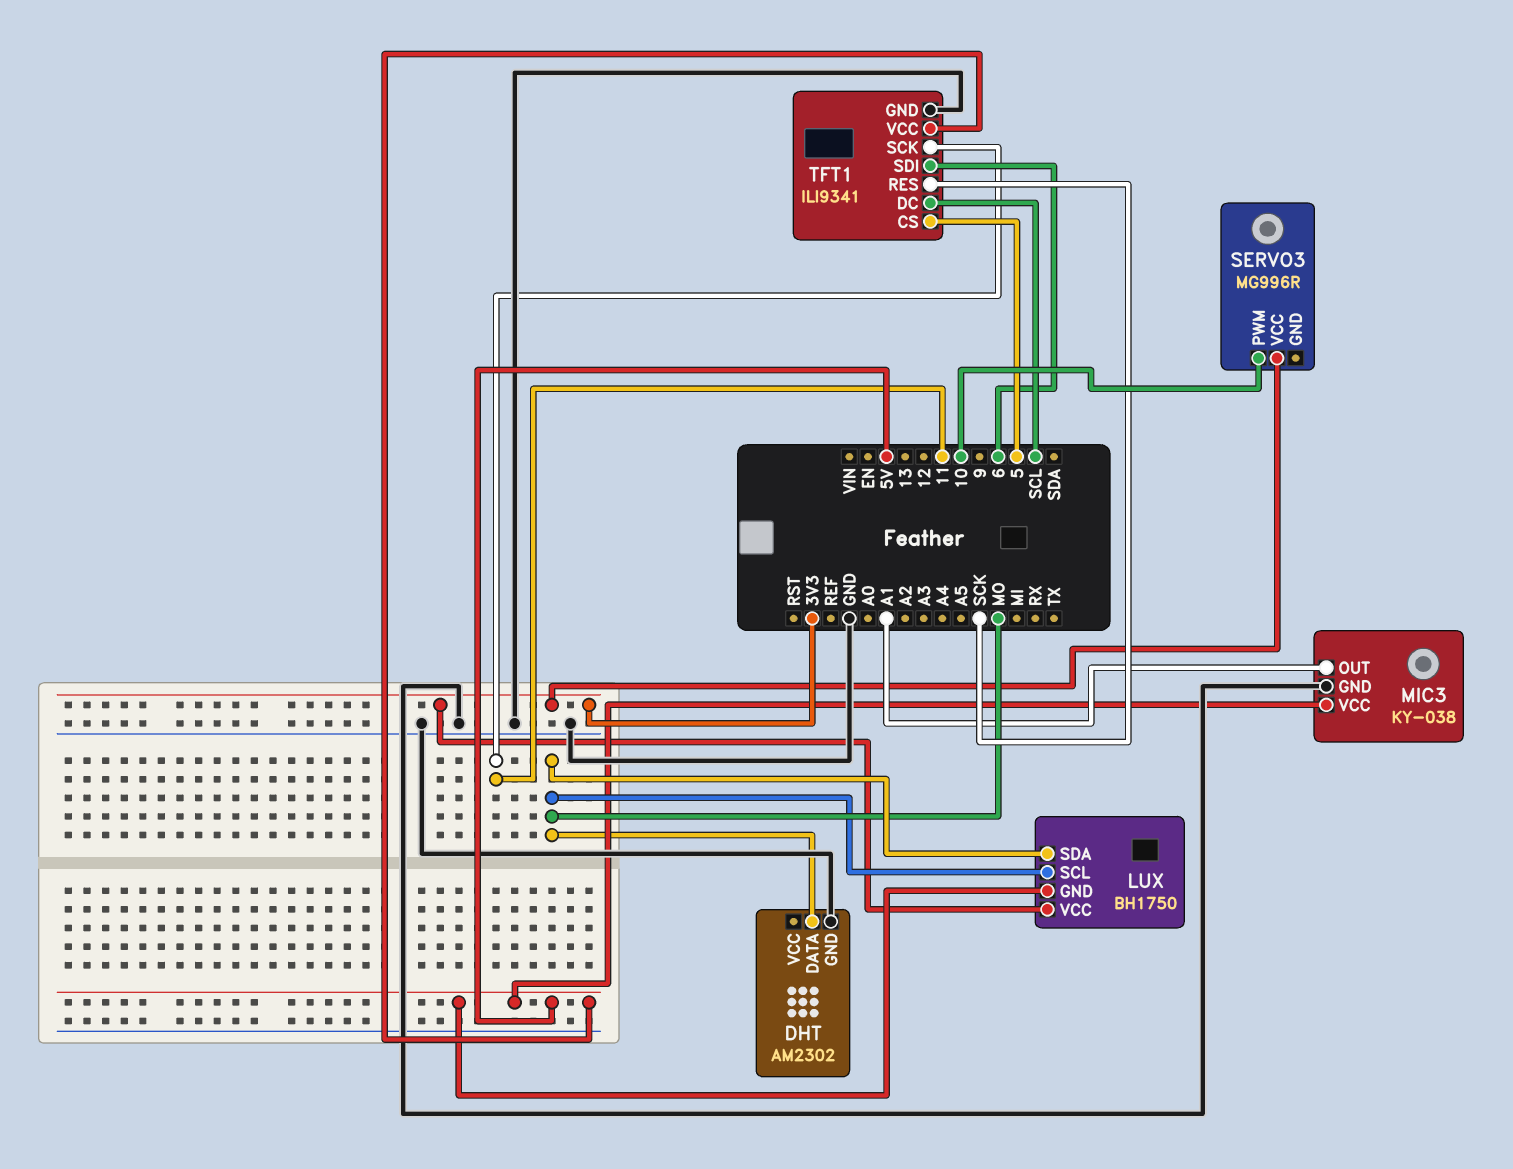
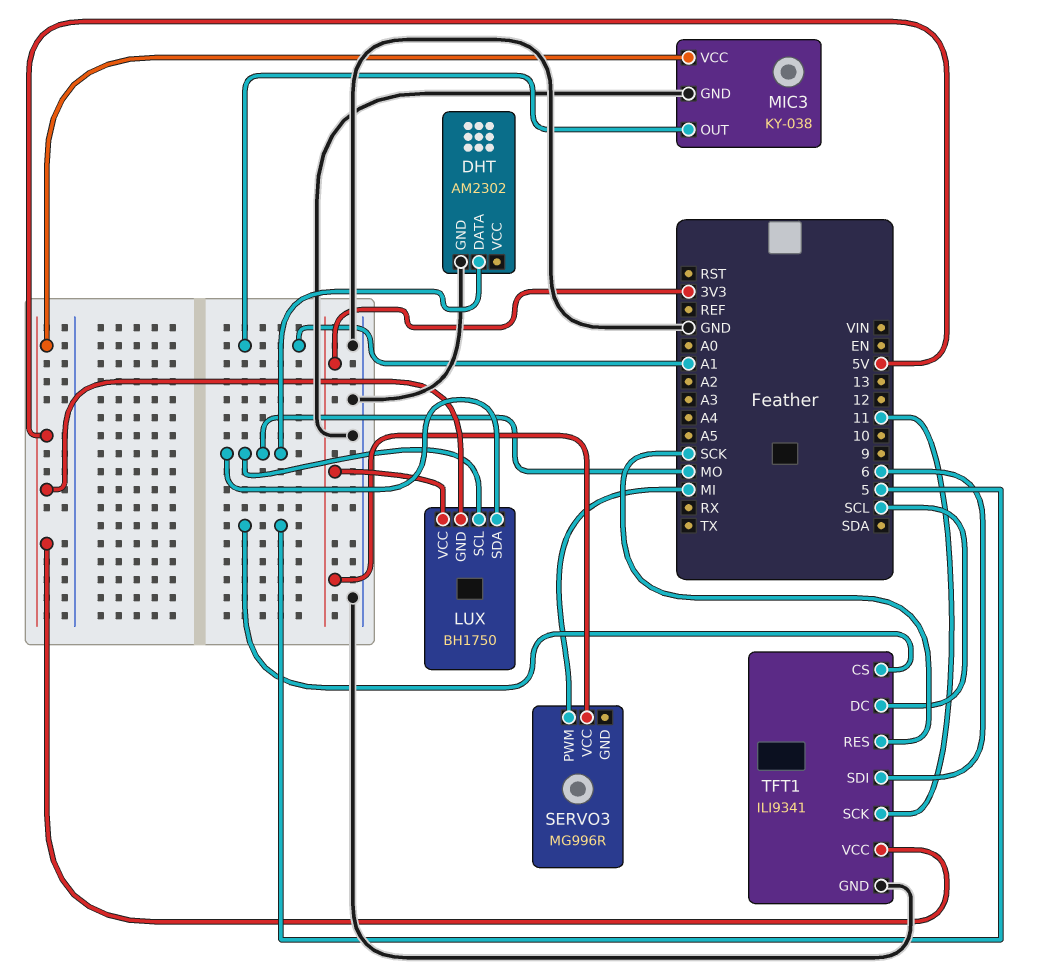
SERVO3 pin PWM: 10 -> MI

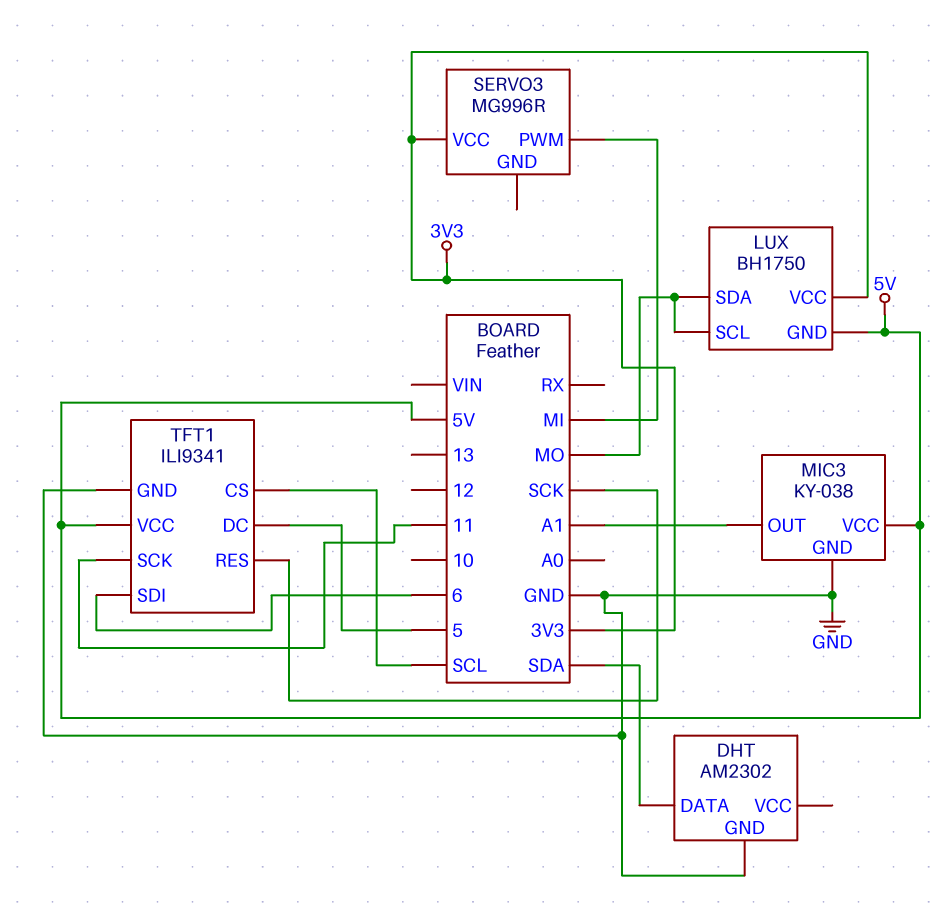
DHT pin DATA: MO -> SDA
TFT1 pin CS: 5 -> SCL
TFT1 pin DC: SCL -> 5

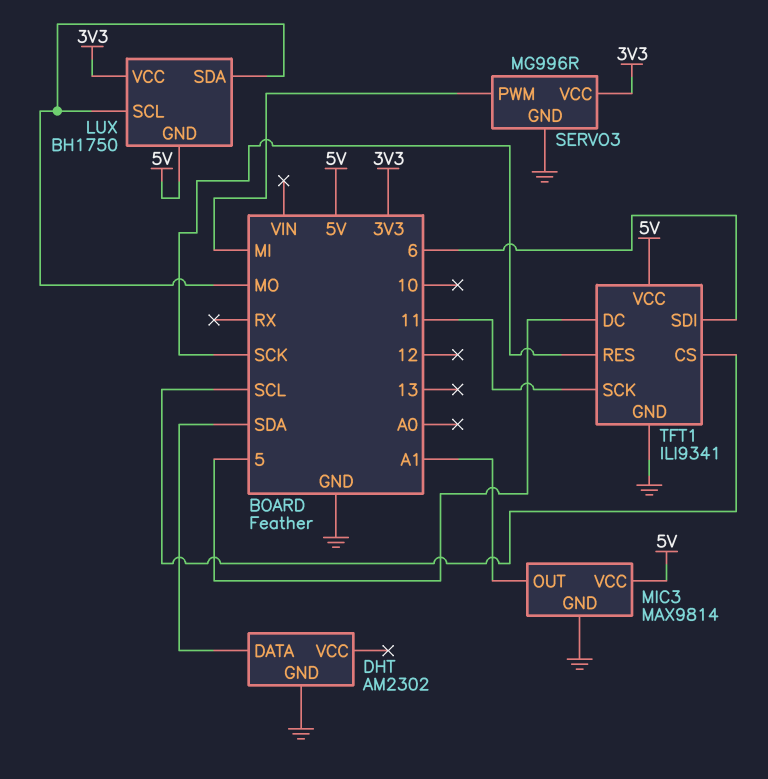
MIC3: KY-038 -> MAX9814
SERVO3 pin GND: none -> GND

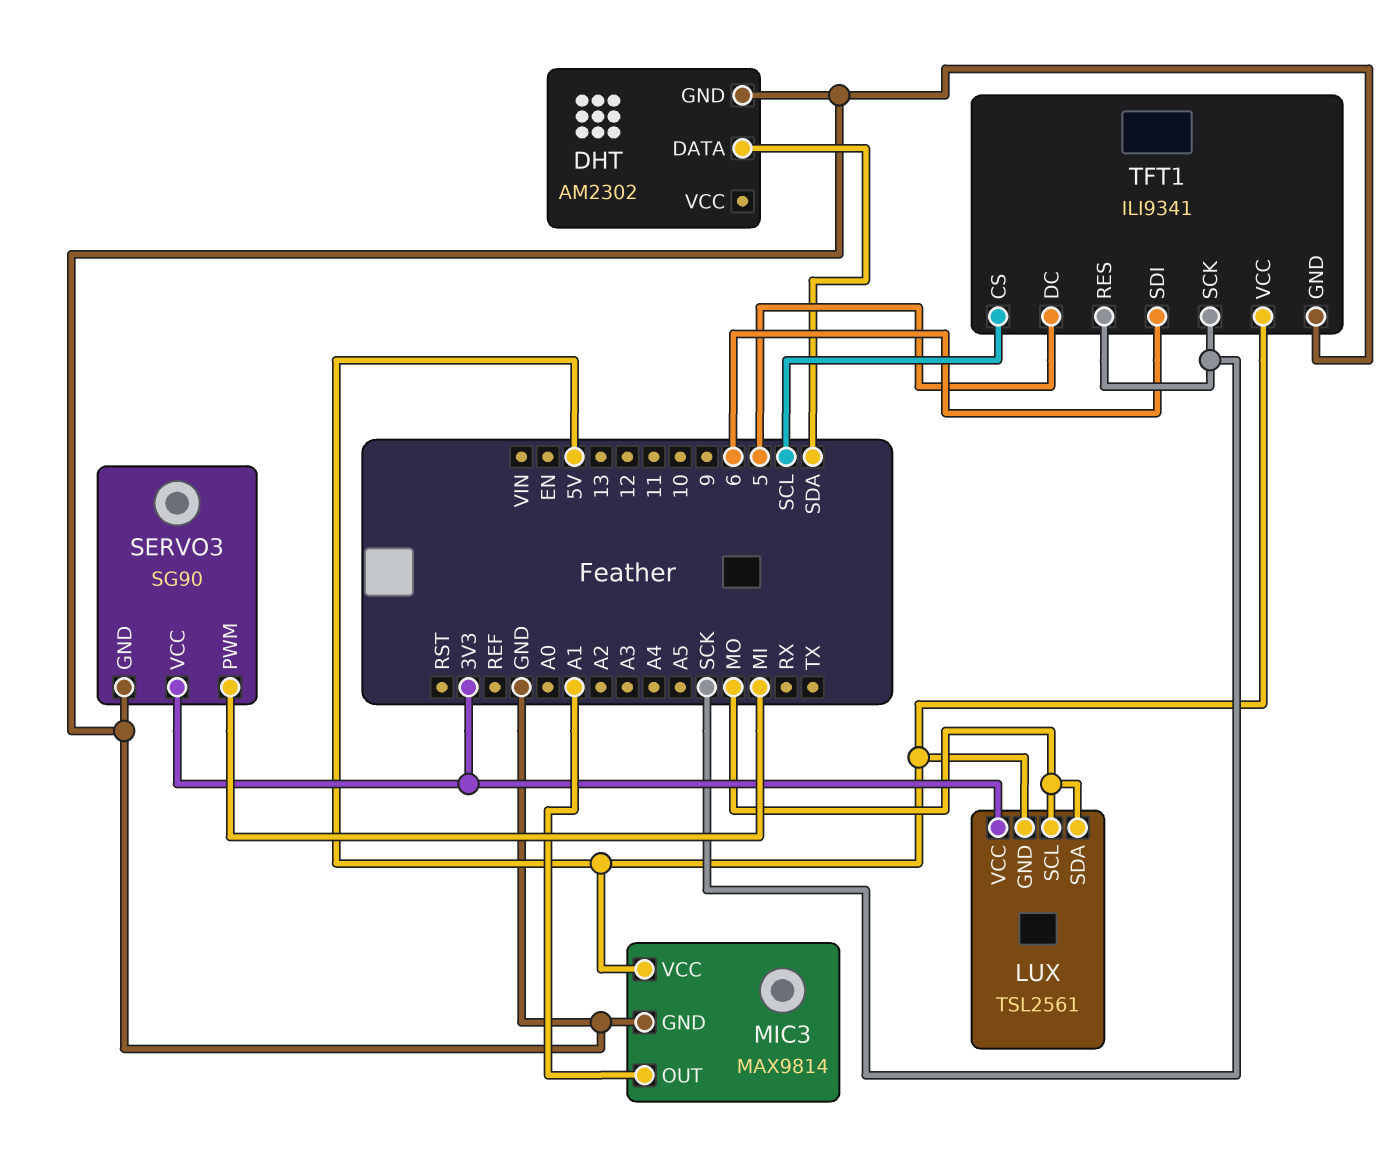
LUX: BH1750 -> TSL2561
SERVO3: MG996R -> SG90
TFT1 pin SCK: 11 -> SCK

